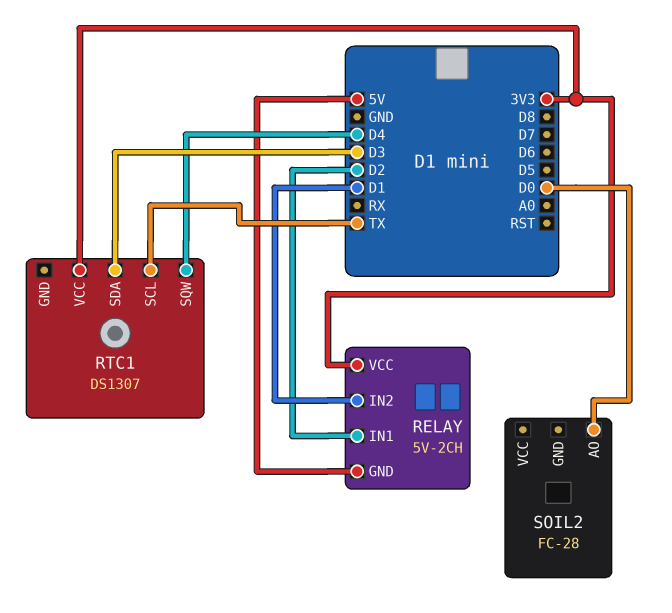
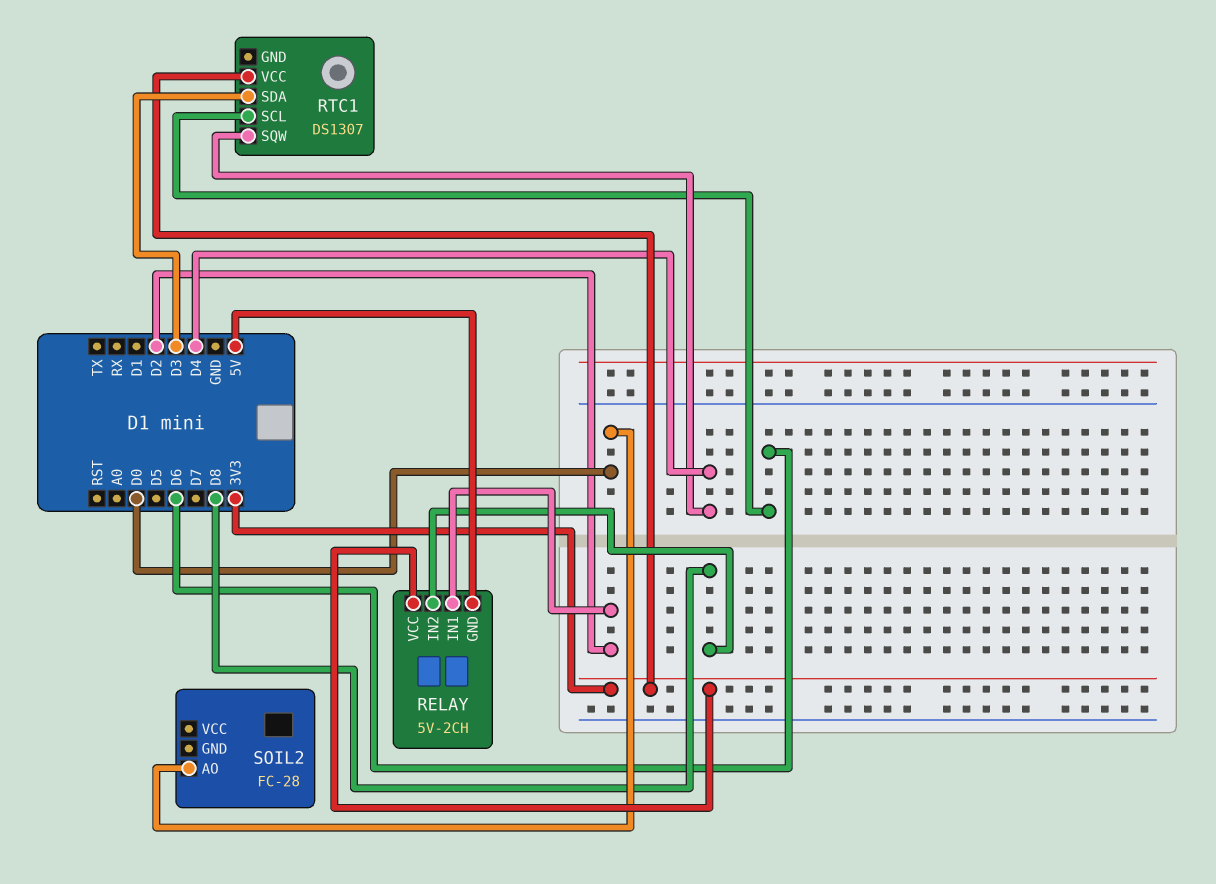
RELAY pin IN2: D1 -> D8
RTC1 pin SCL: TX -> D6

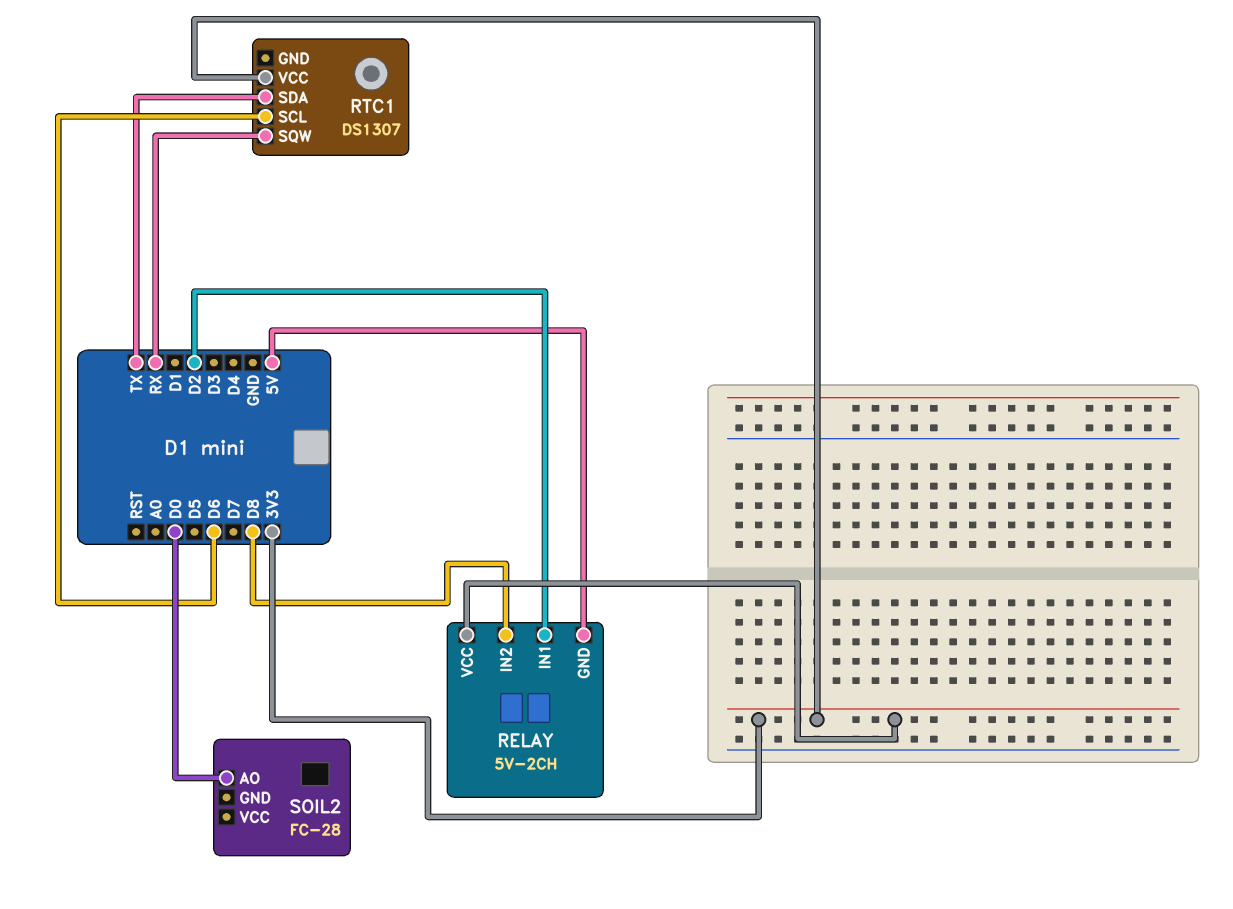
RTC1 pin SDA: D3 -> TX
RTC1 pin SQW: D4 -> RX

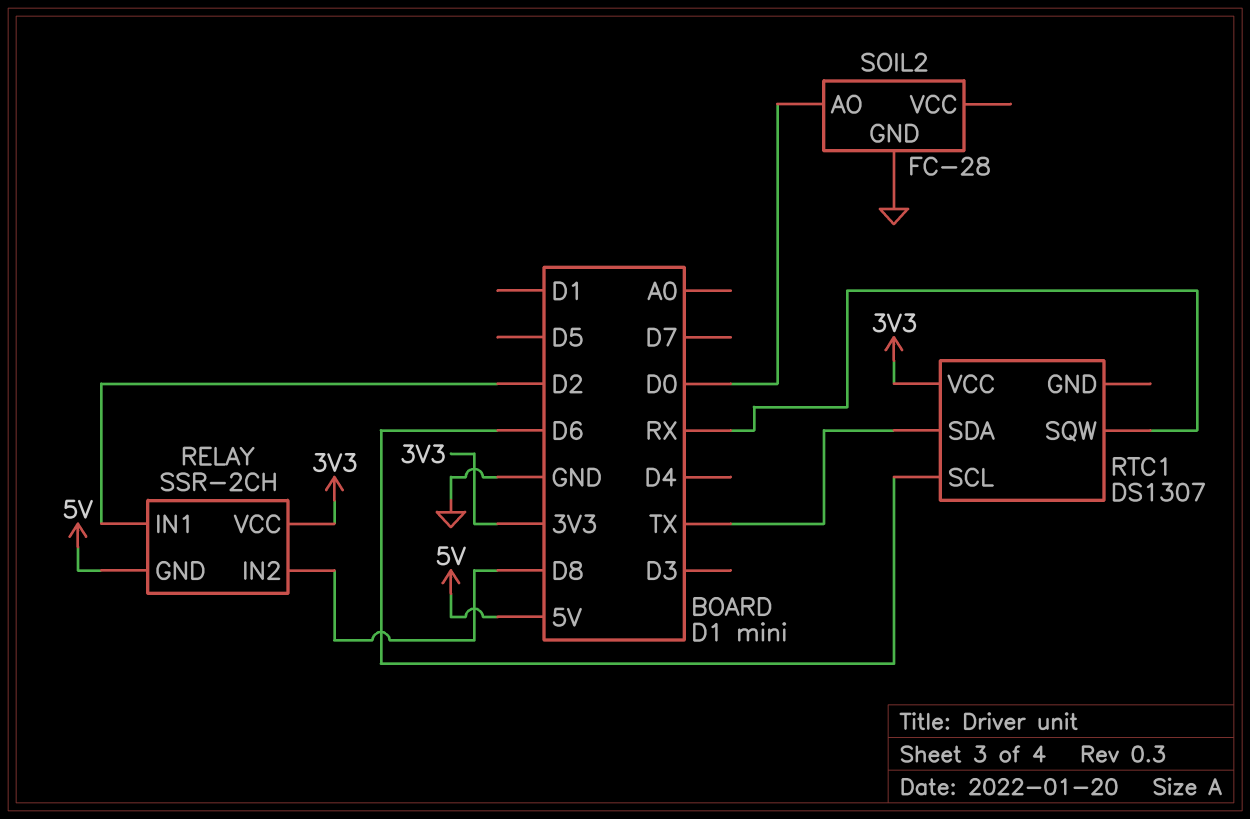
RELAY: 5V-2CH -> SSR-2CH
SOIL2 pin GND: none -> GND

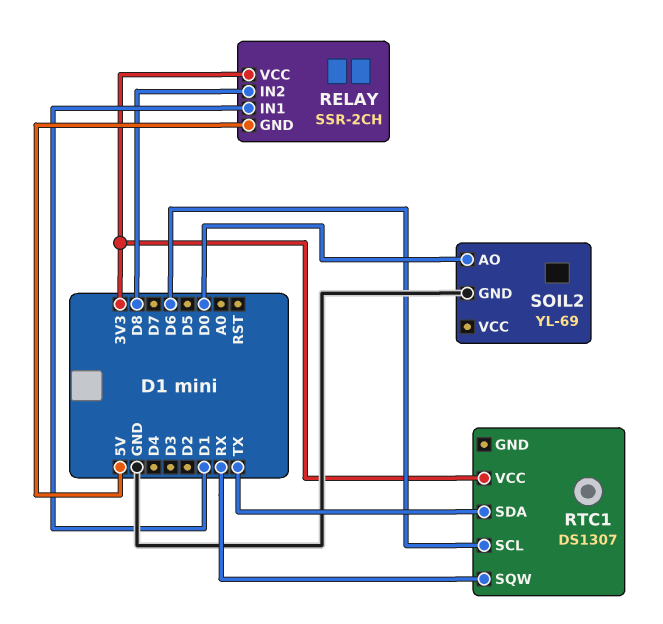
RELAY pin IN1: D2 -> D1
SOIL2: FC-28 -> YL-69

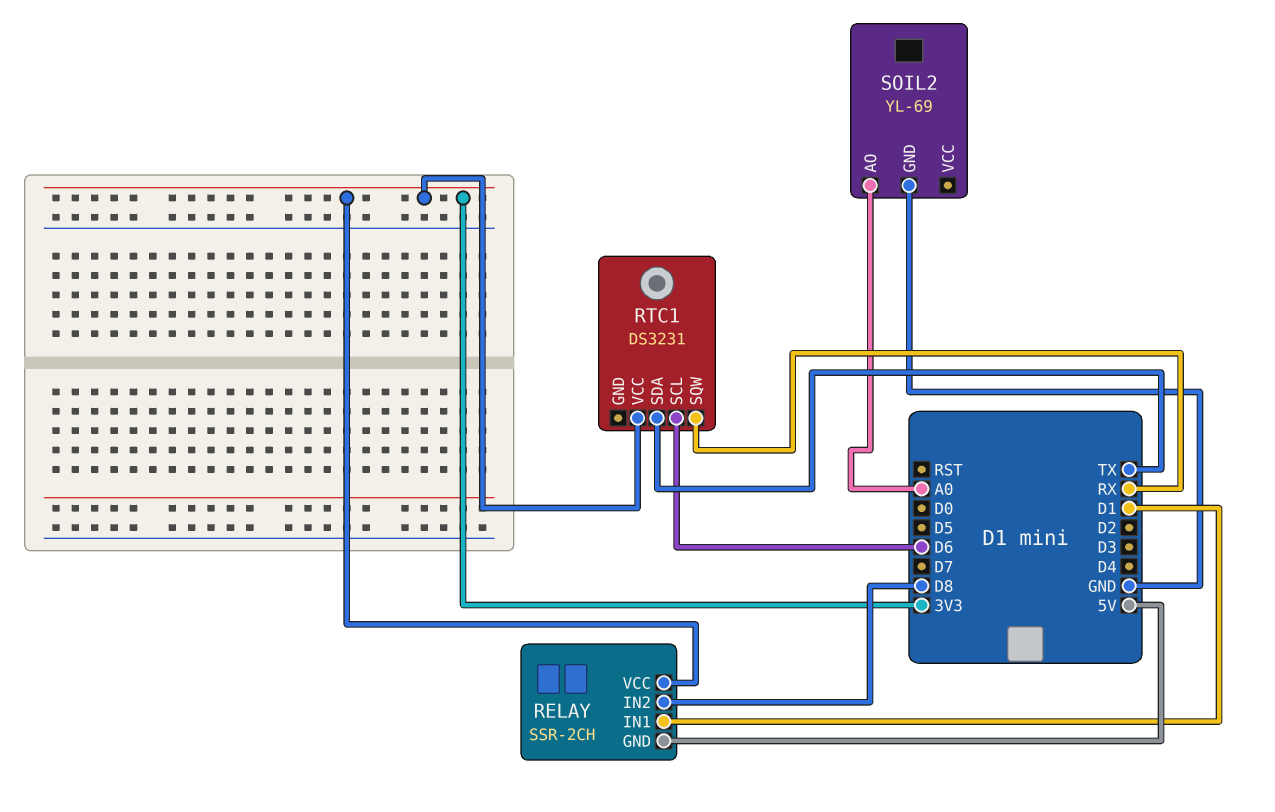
RTC1: DS1307 -> DS3231
SOIL2 pin AO: D0 -> A0

